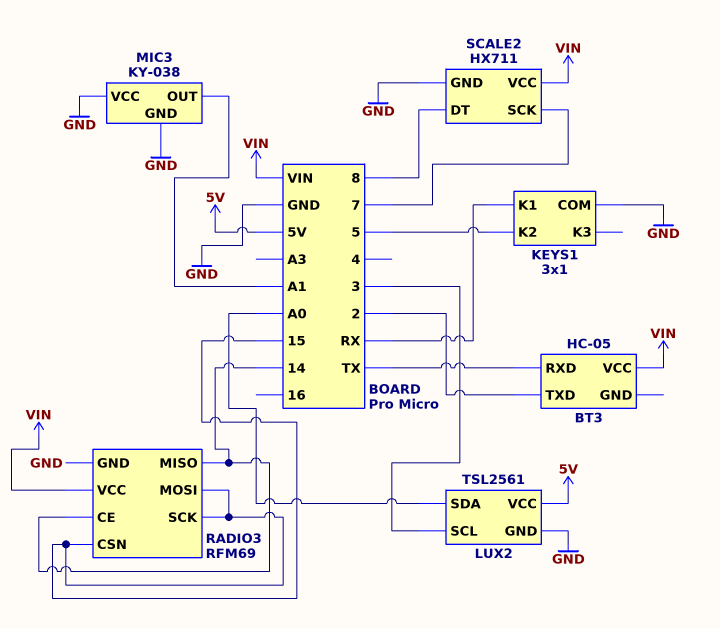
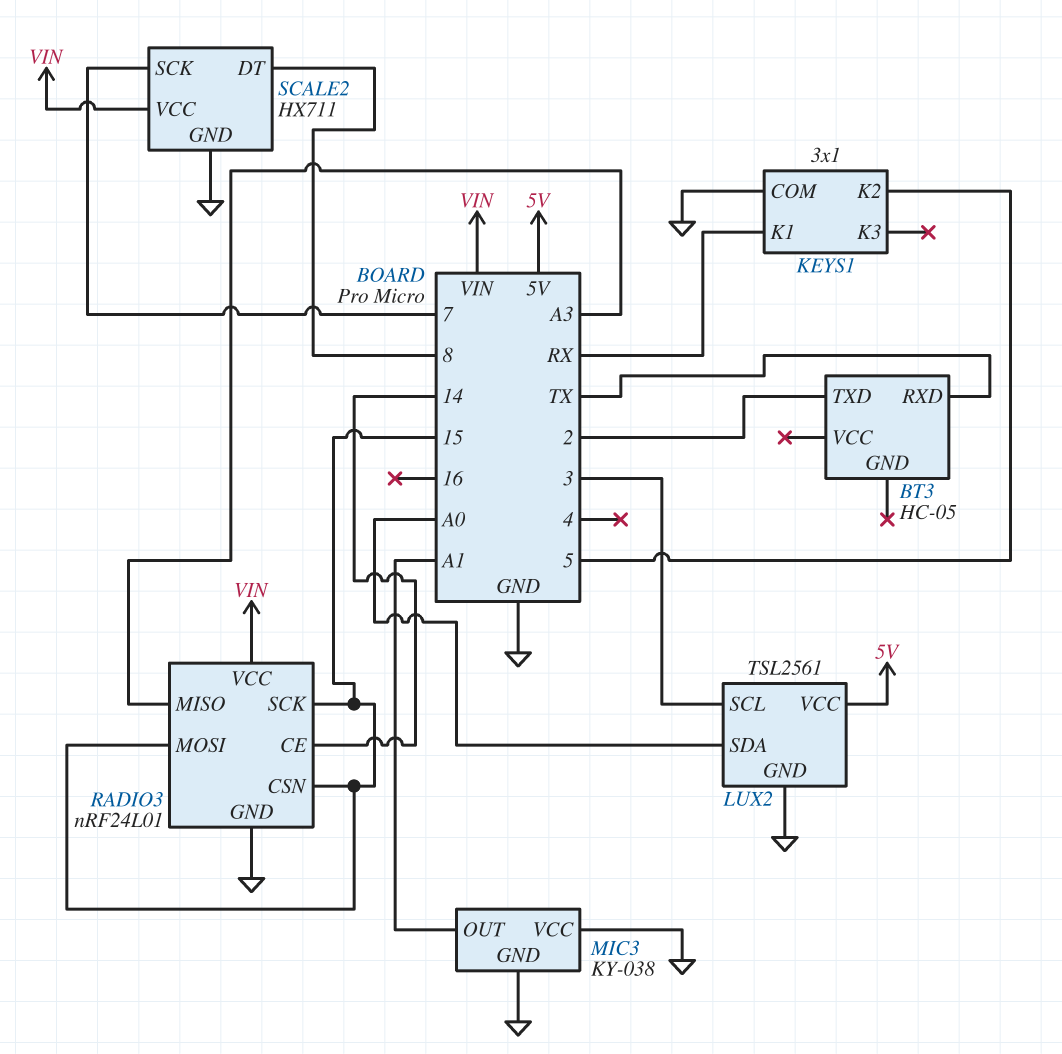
BT3 pin VCC: VIN -> none
RADIO3: RFM69 -> nRF24L01
RADIO3 pin MISO: 14 -> A3

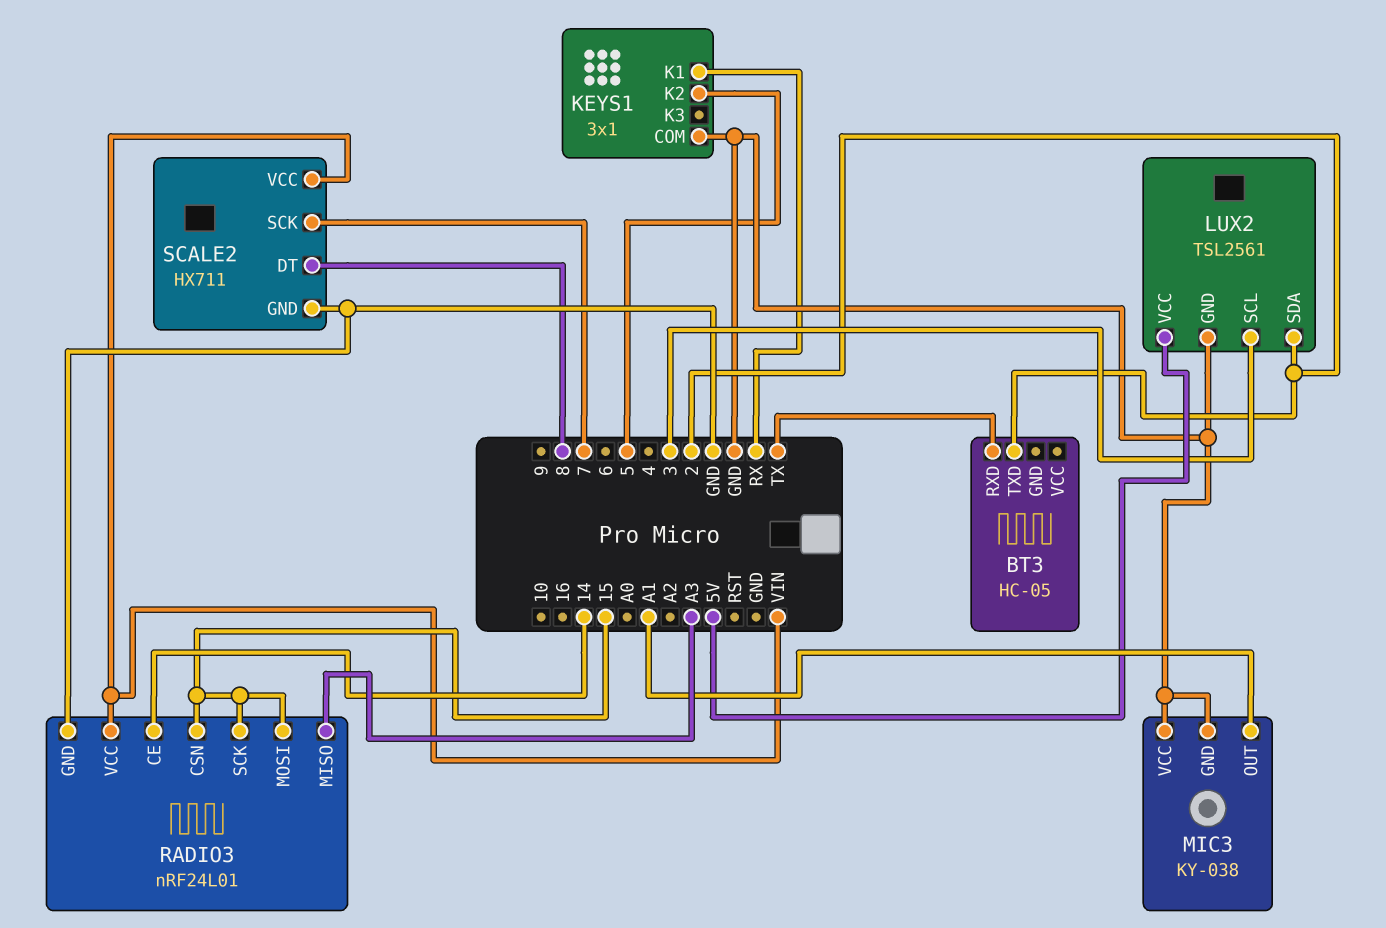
LUX2 pin SDA: A0 -> 2

